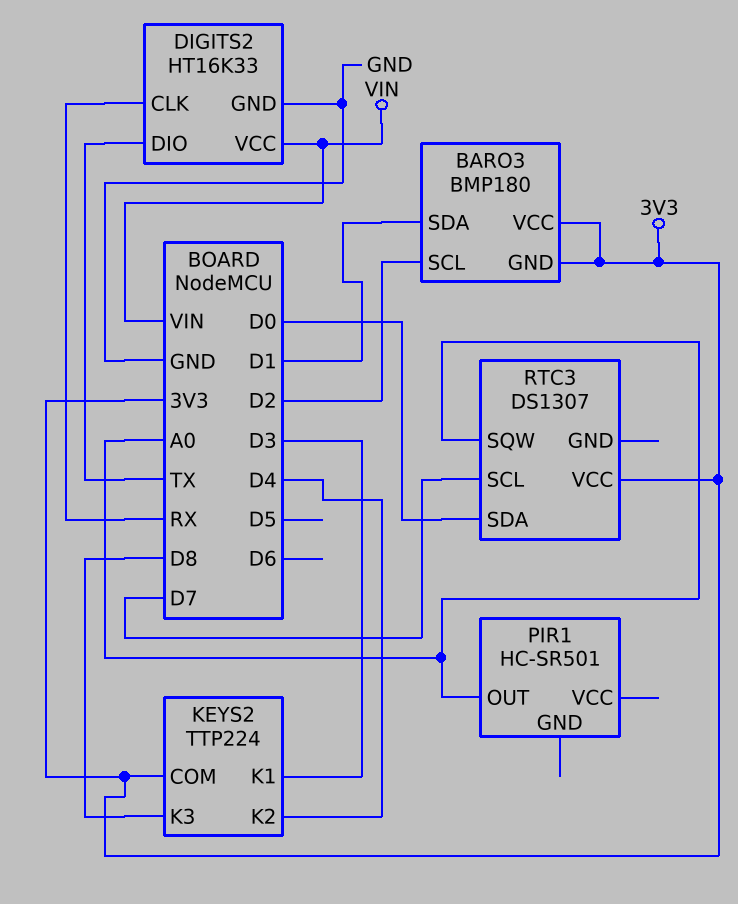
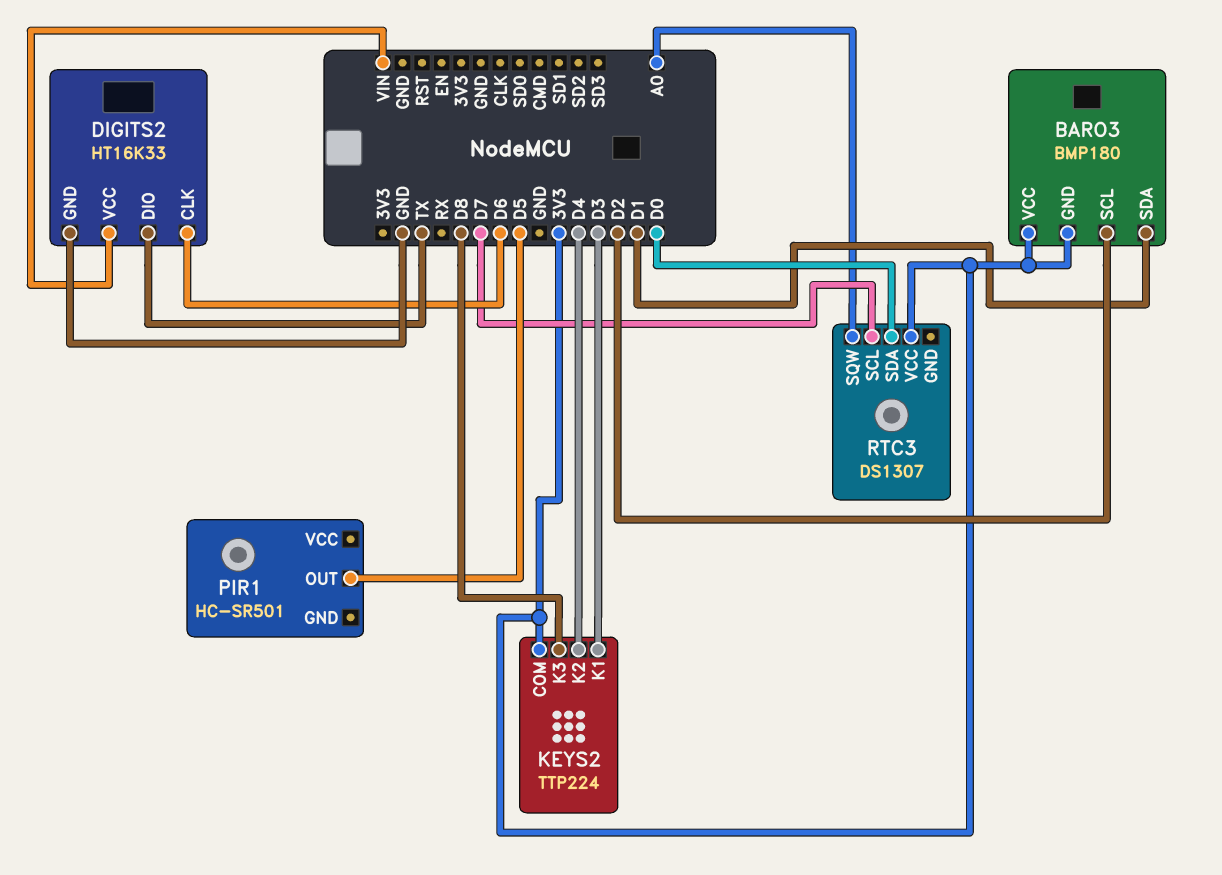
DIGITS2 pin CLK: RX -> D6
PIR1 pin OUT: A0 -> D5

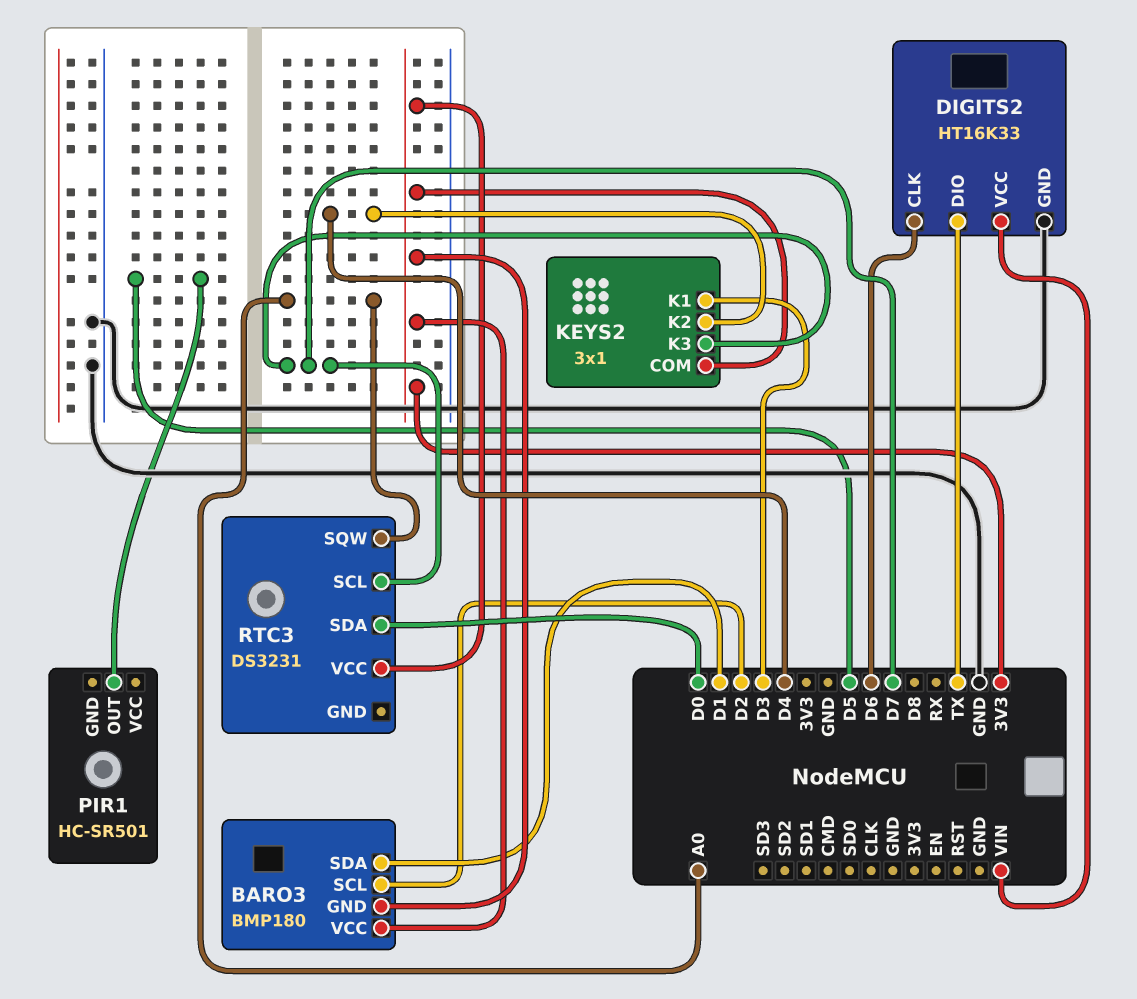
KEYS2: TTP224 -> 3x1
KEYS2 pin K3: D8 -> D7
RTC3: DS1307 -> DS3231

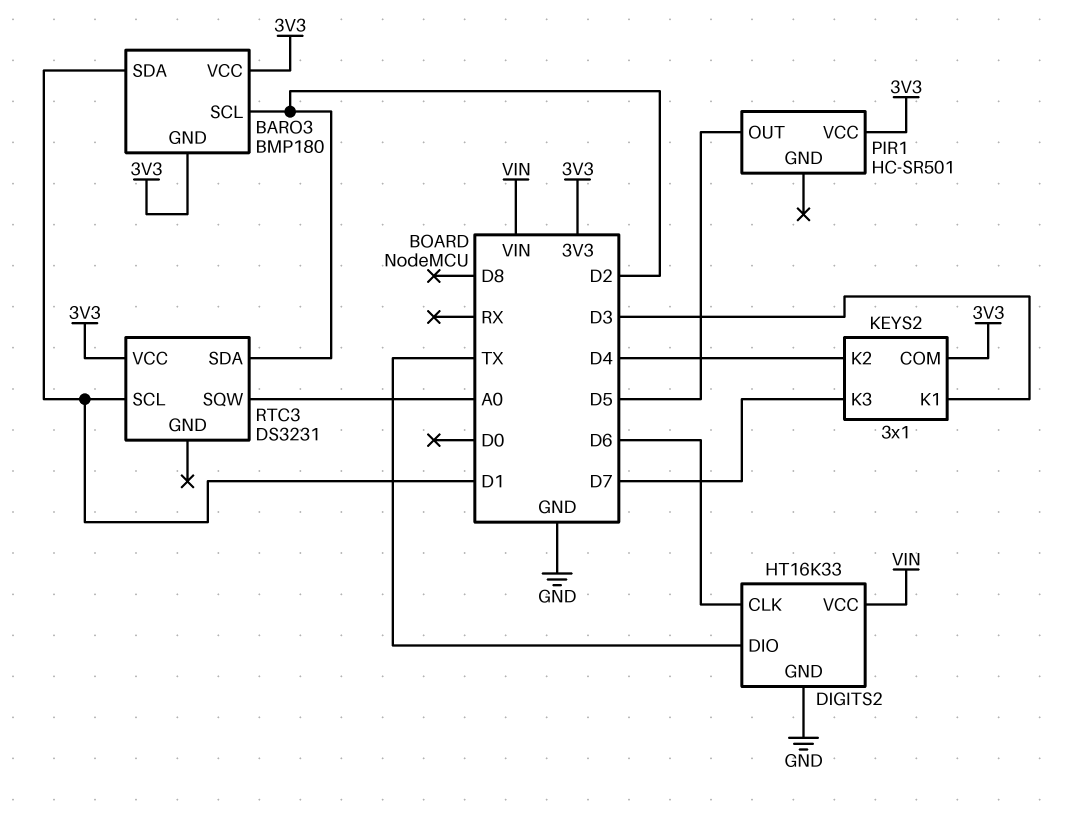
PIR1 pin VCC: none -> 3V3
RTC3 pin SCL: D7 -> D1
RTC3 pin SDA: D0 -> D2

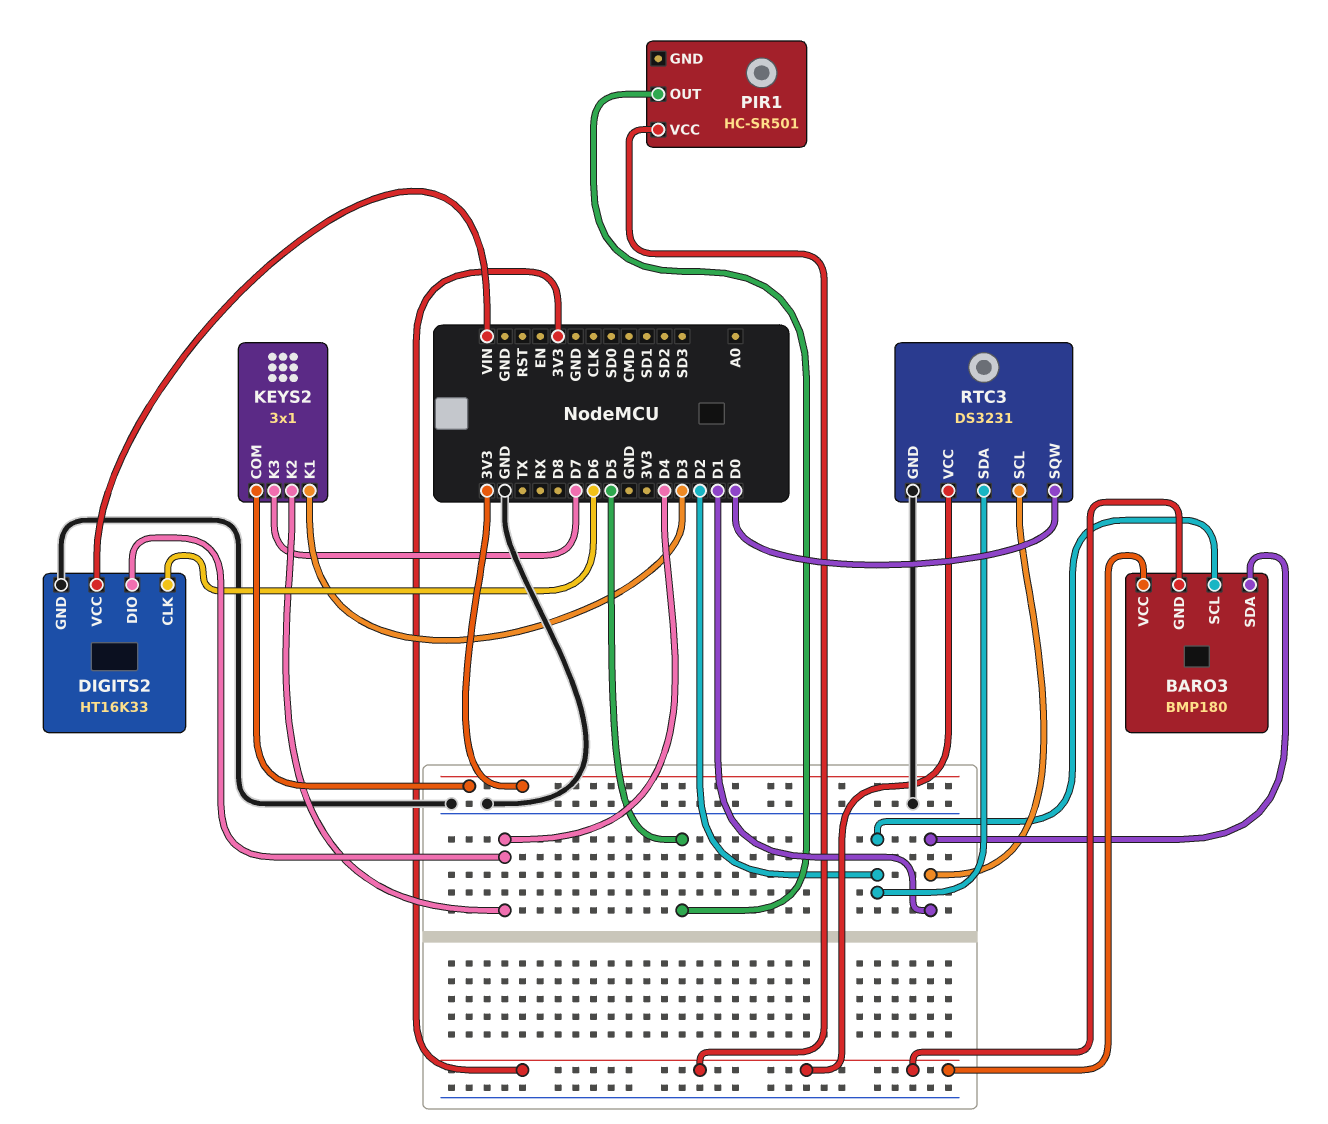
DIGITS2 pin DIO: TX -> D4
RTC3 pin GND: none -> GND
RTC3 pin SQW: A0 -> D0

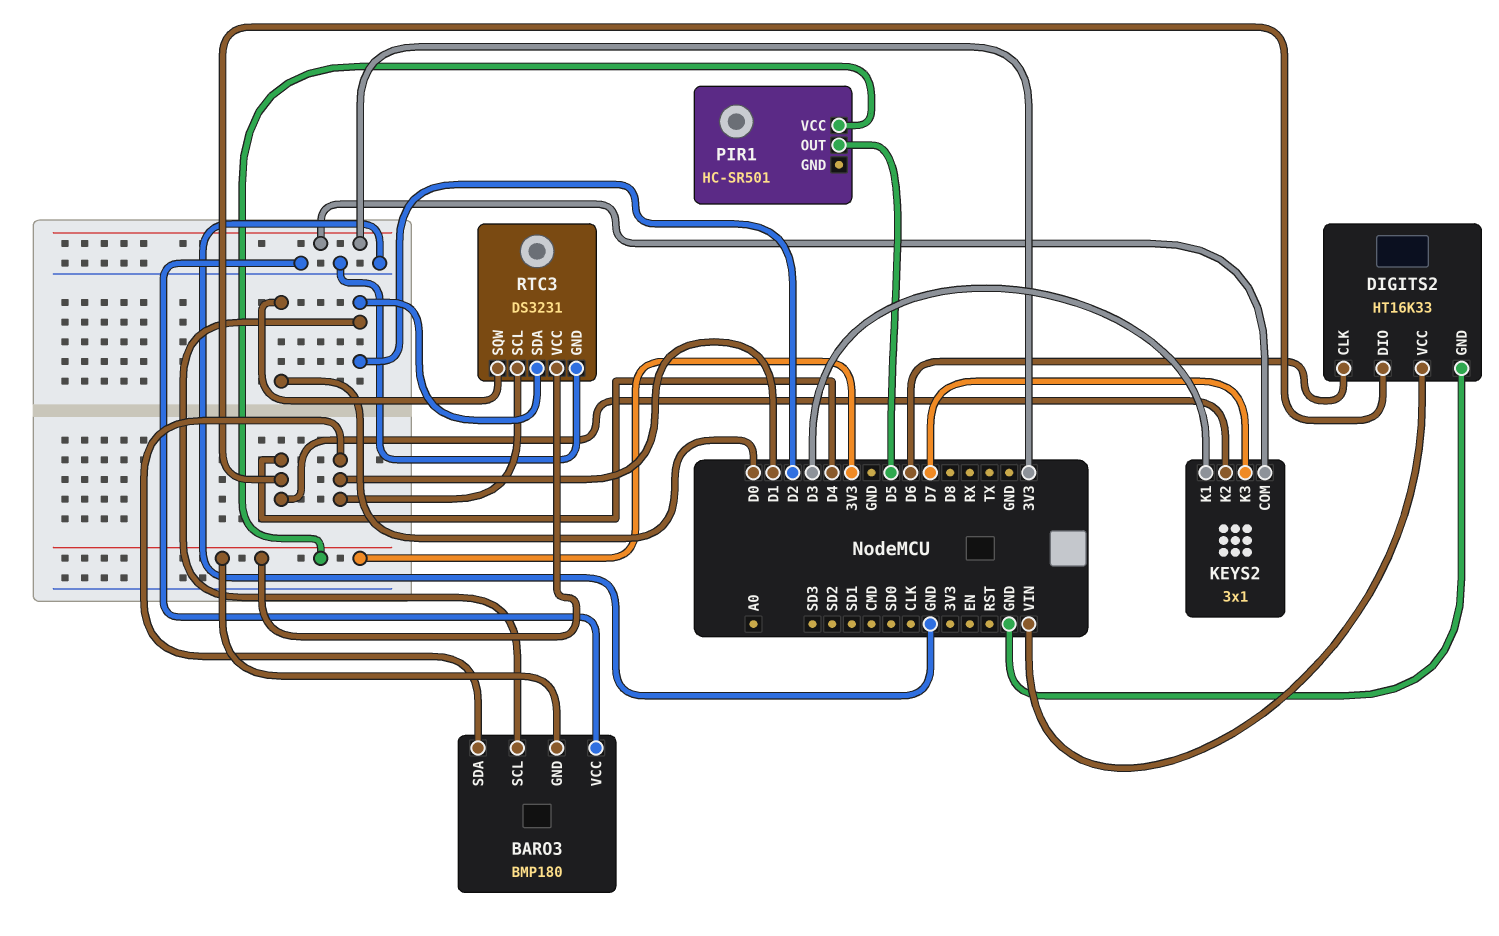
BARO3 pin VCC: 3V3 -> GND

